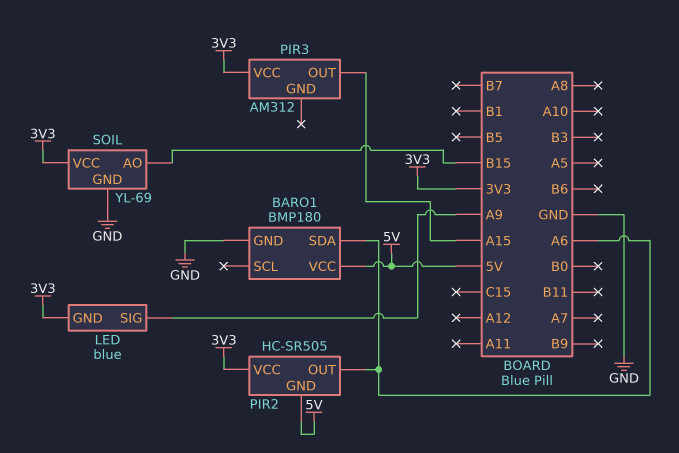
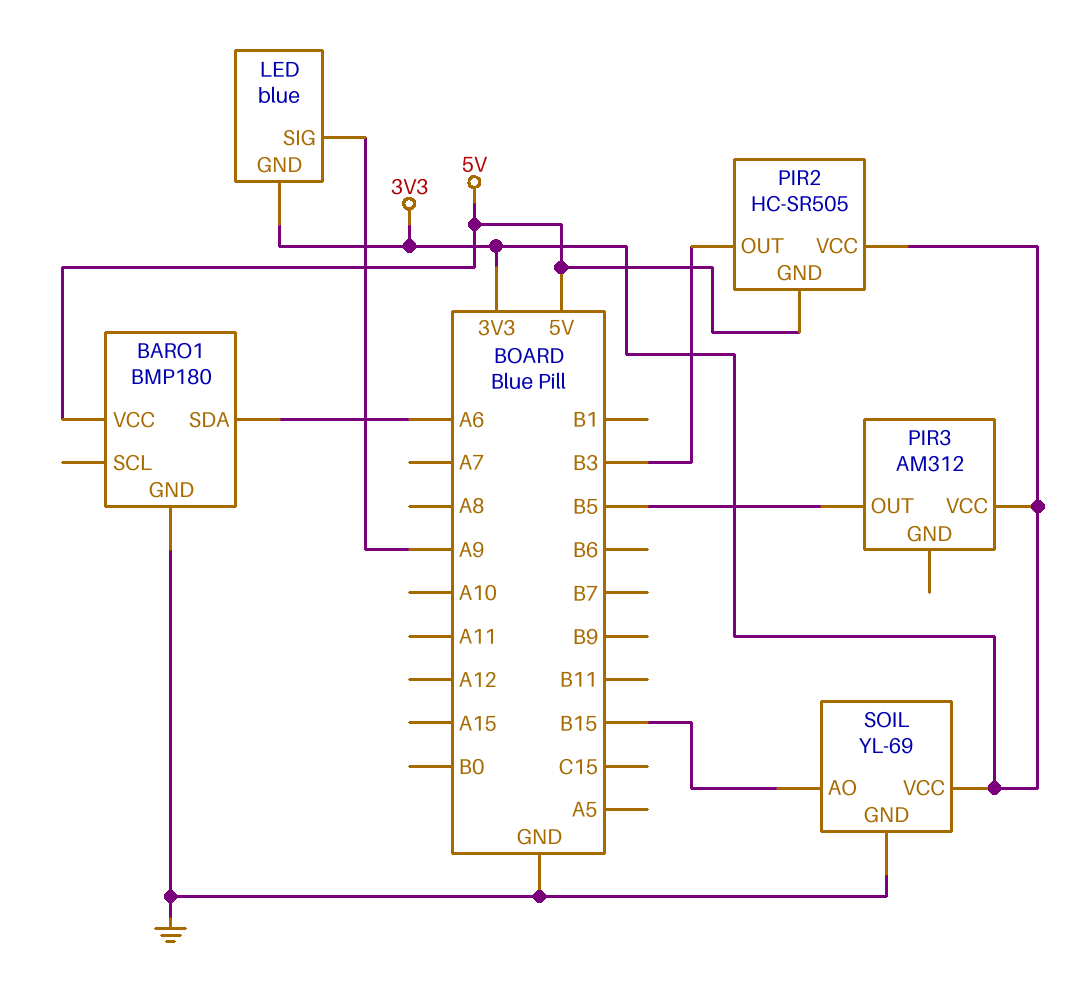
PIR2 pin OUT: A6 -> B3
PIR3 pin OUT: A15 -> B5

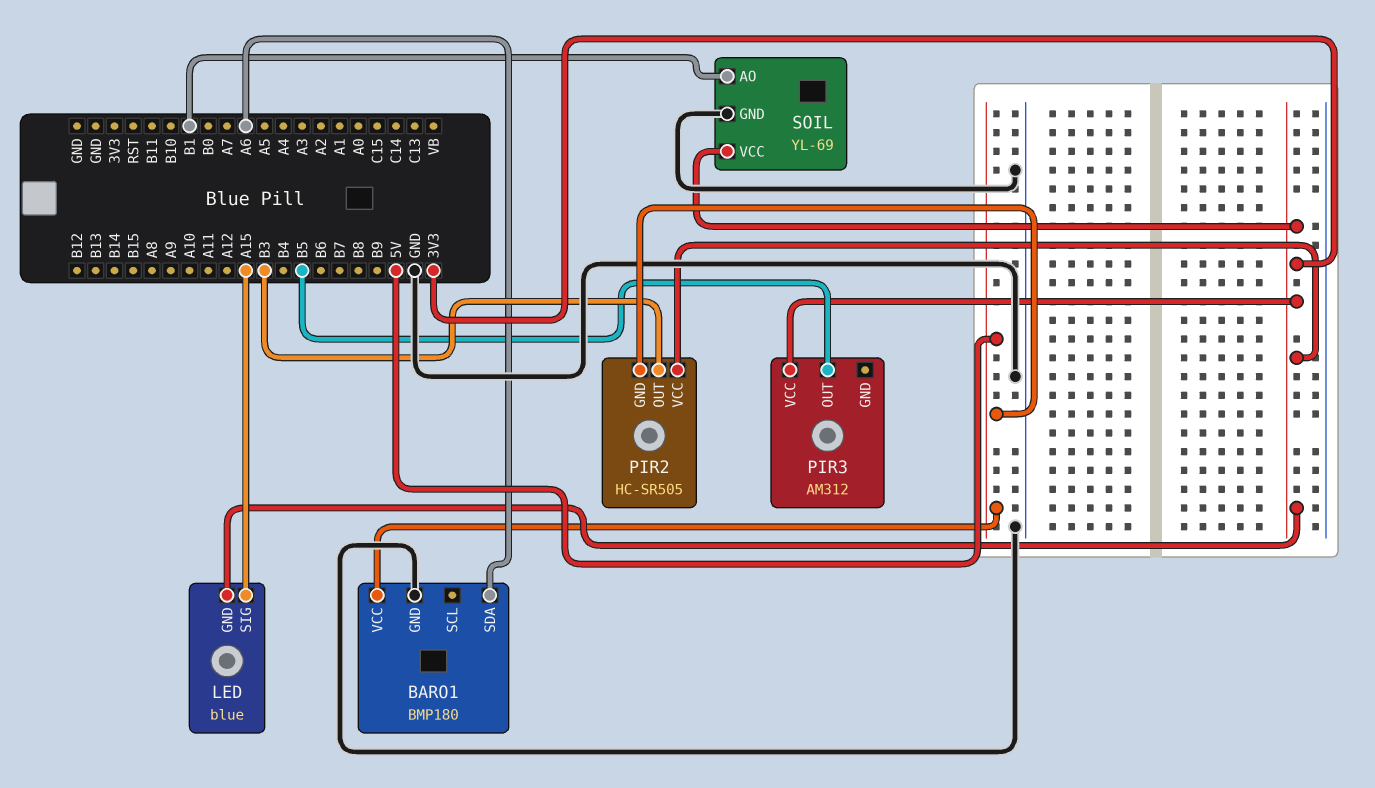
LED pin SIG: A9 -> A15
SOIL pin AO: B15 -> B1

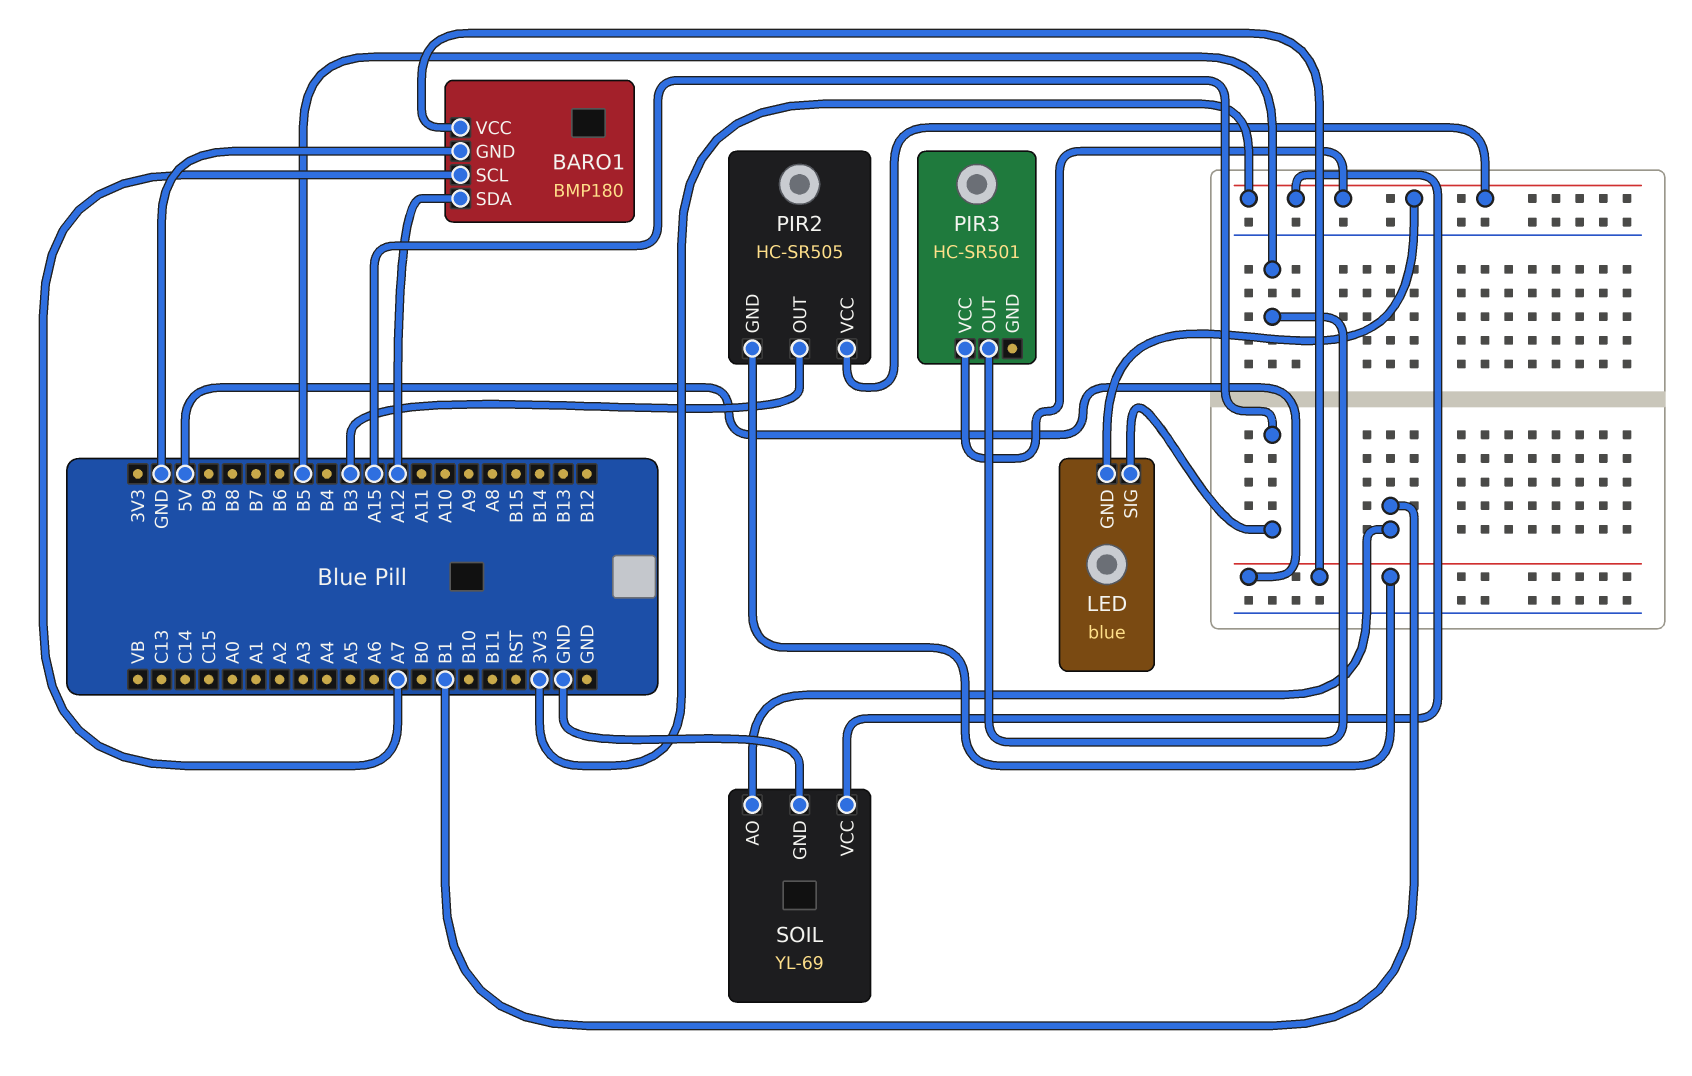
BARO1 pin SCL: none -> A7
BARO1 pin SDA: A6 -> A12
PIR3: AM312 -> HC-SR501

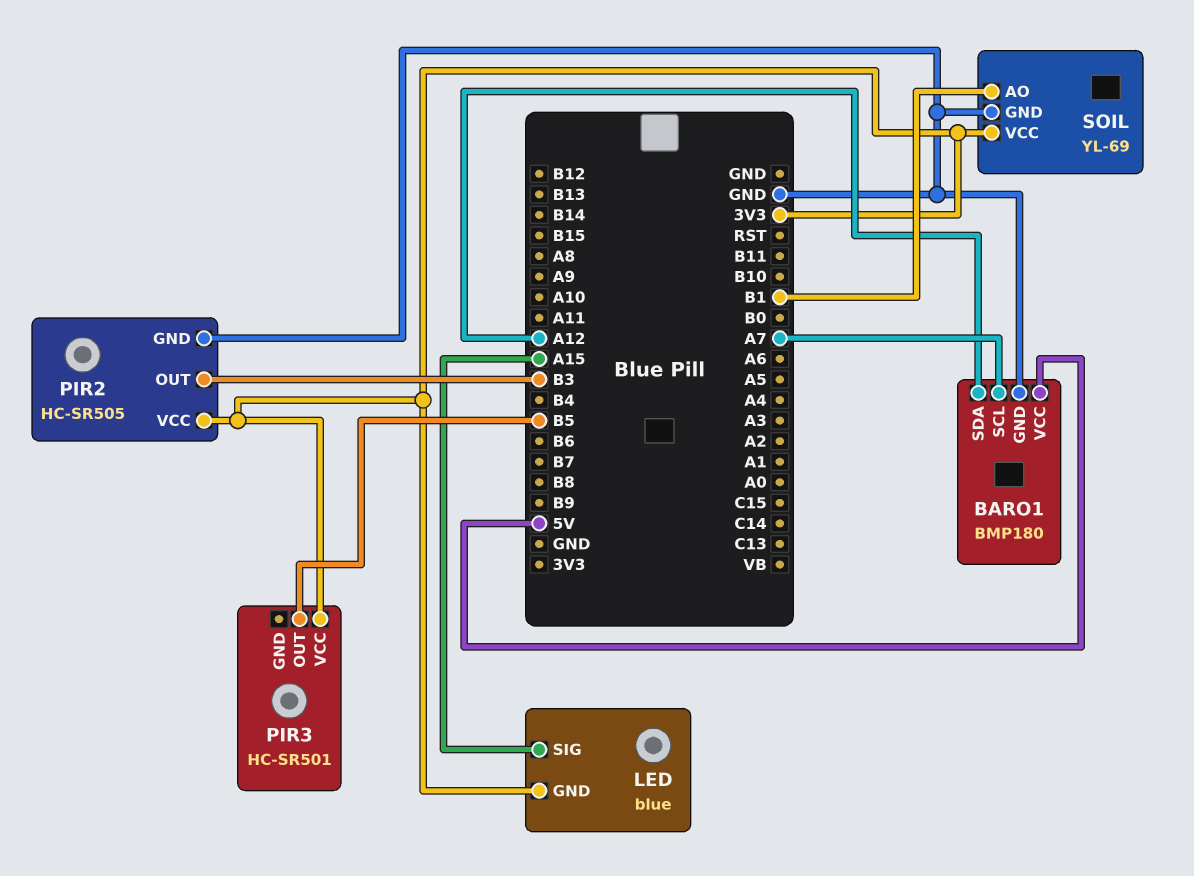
PIR2 pin GND: 5V -> GND

